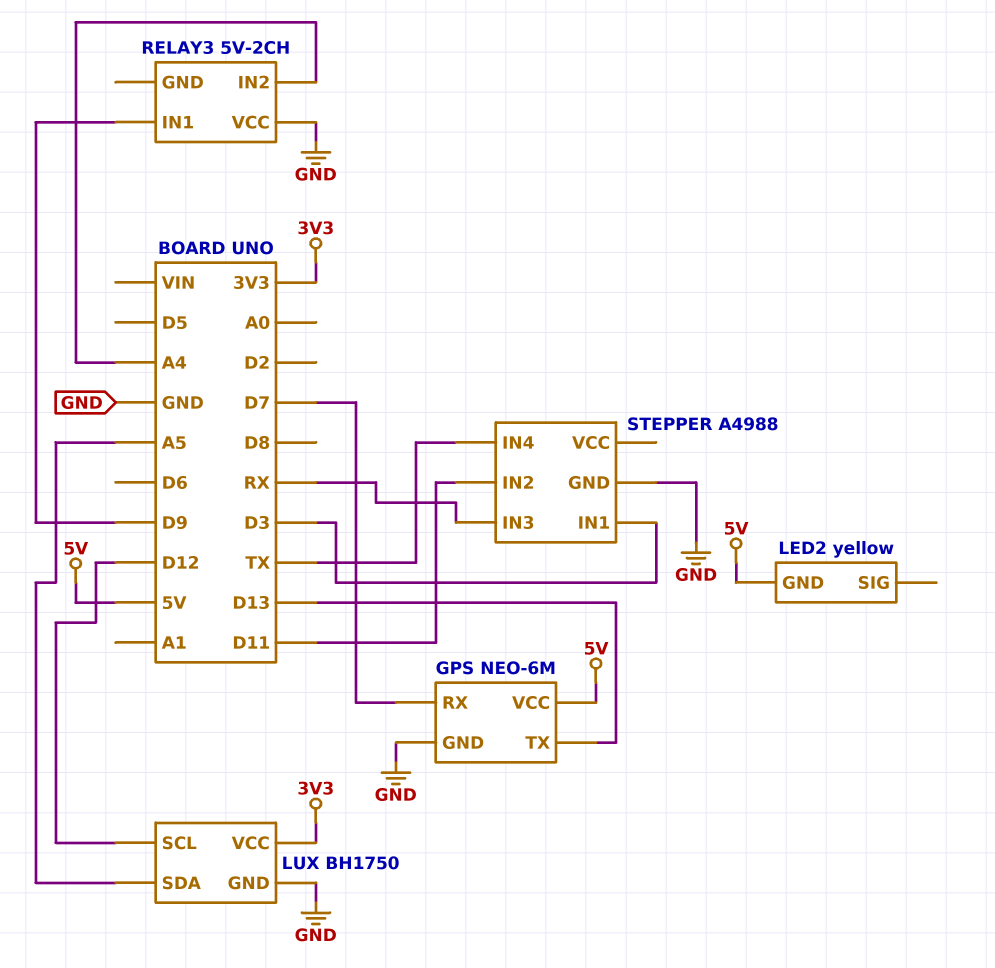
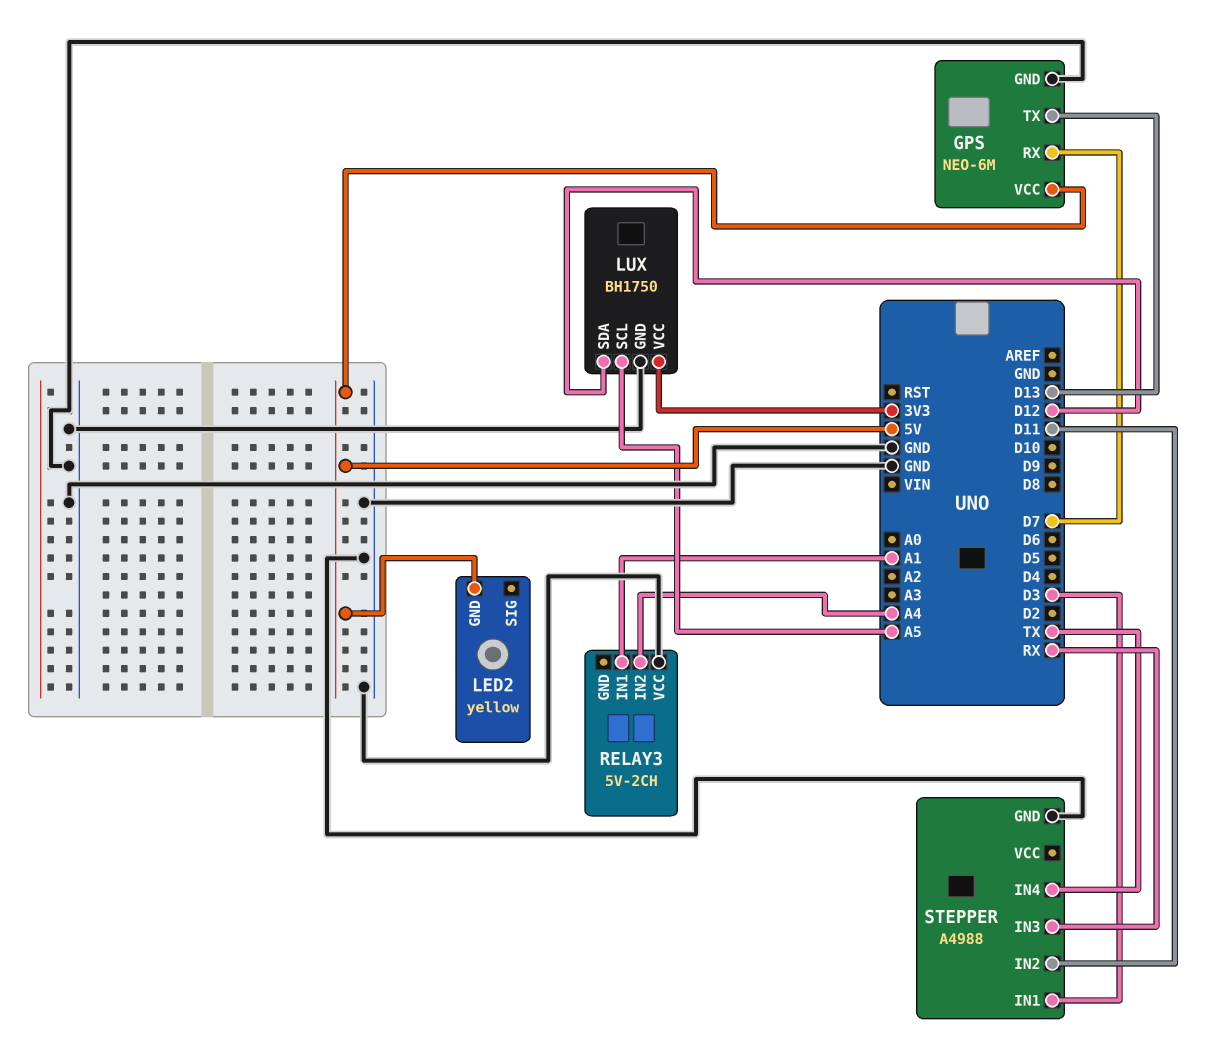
LUX pin SCL: D12 -> A5
LUX pin SDA: A5 -> D12
RELAY3 pin IN1: D9 -> A1

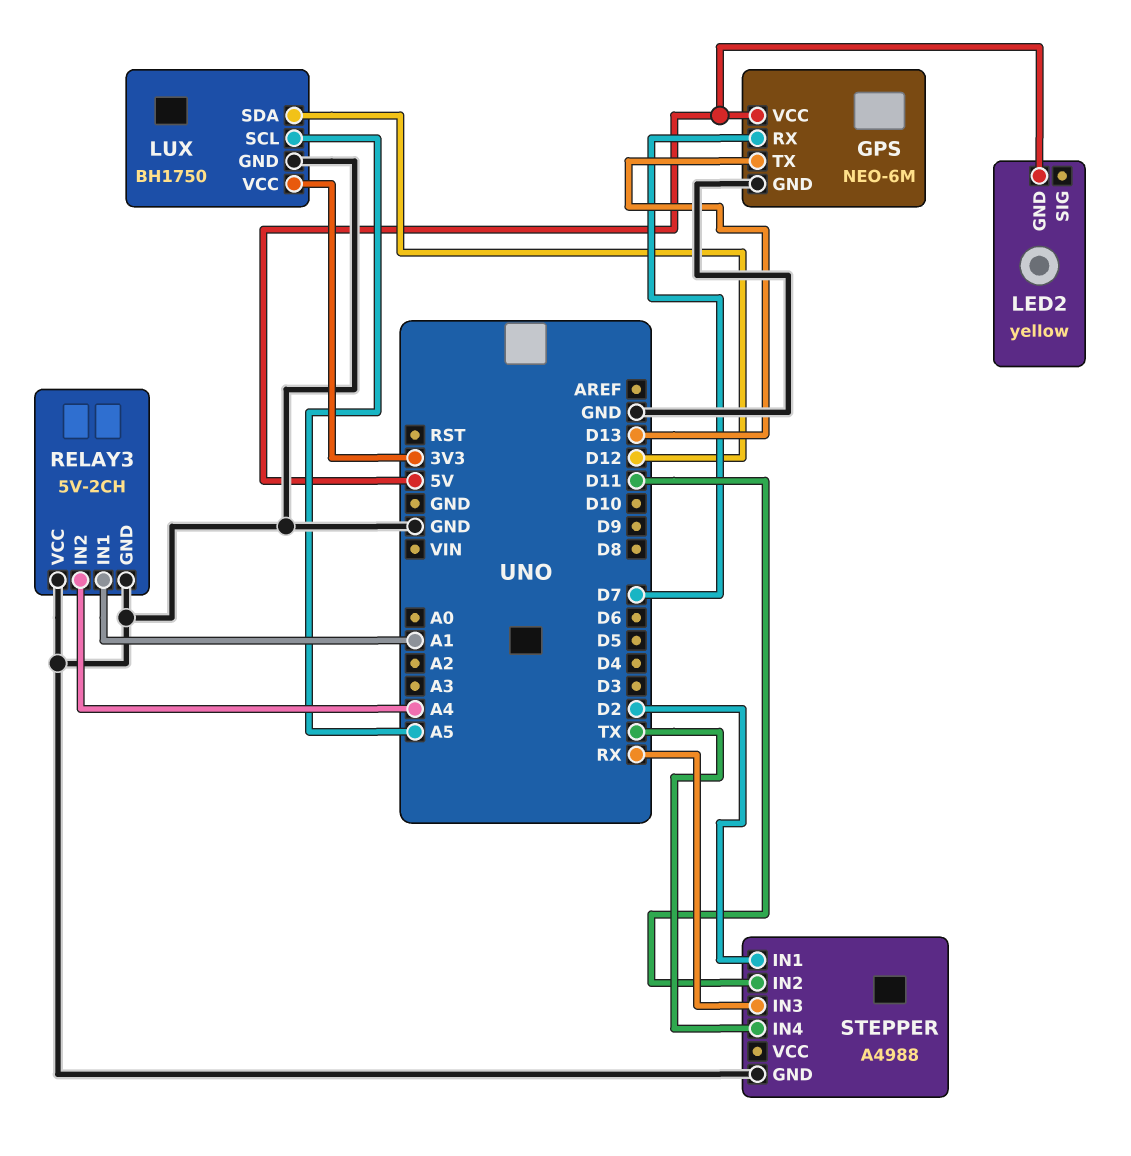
RELAY3 pin GND: none -> GND
STEPPER pin IN1: D3 -> D2

